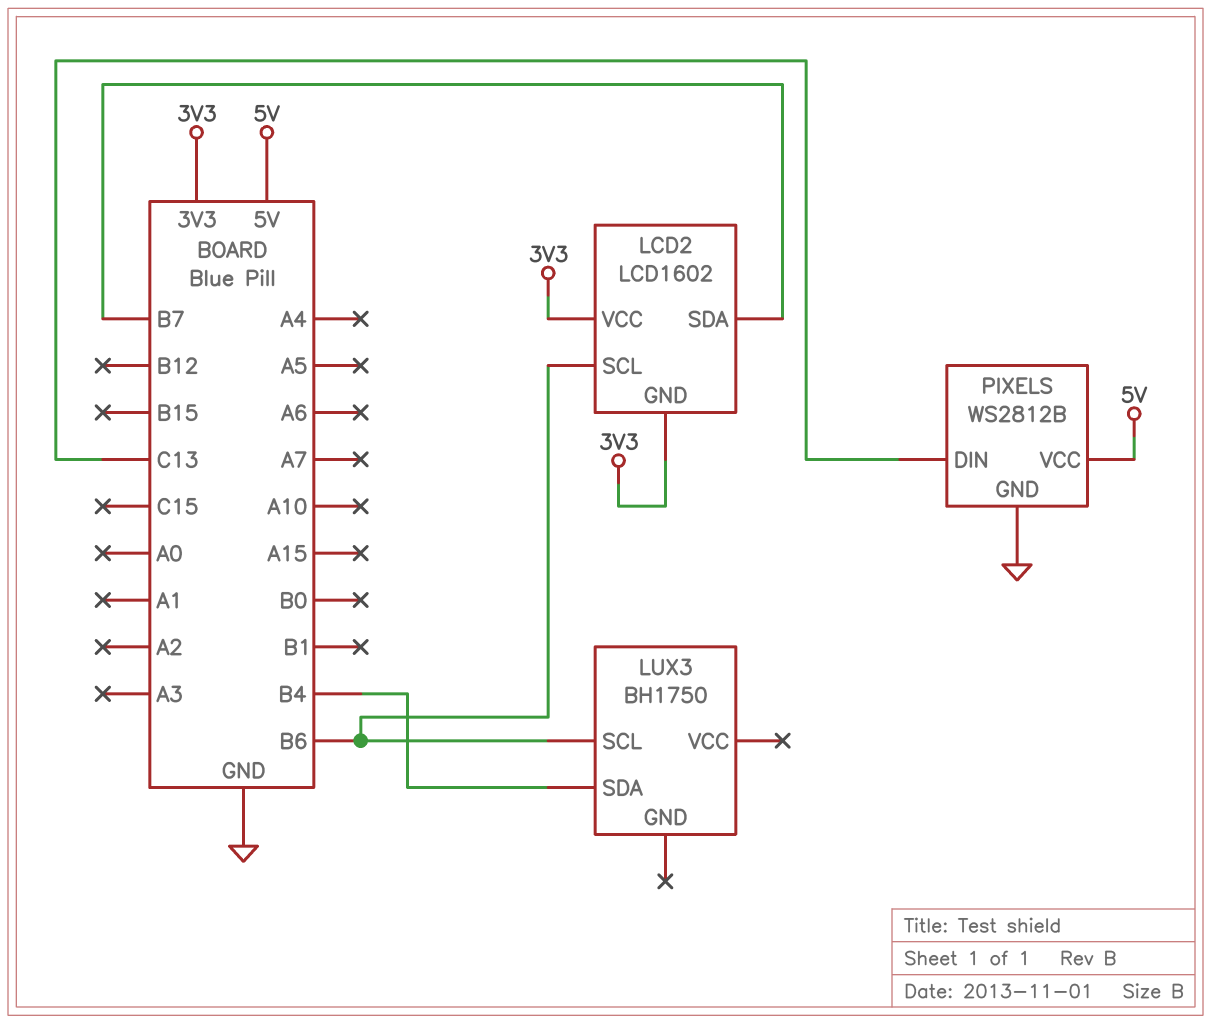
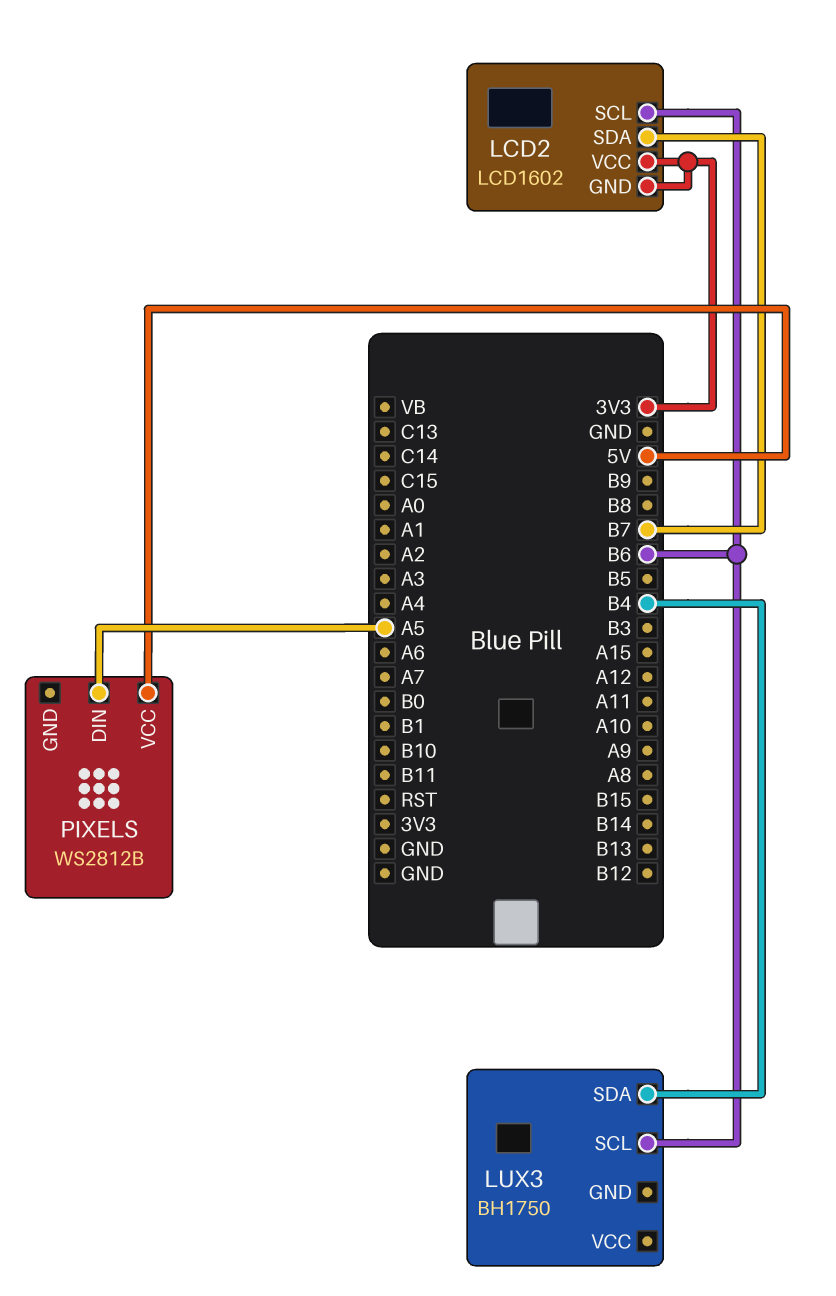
PIXELS pin DIN: C13 -> A5
PIXELS pin GND: GND -> none

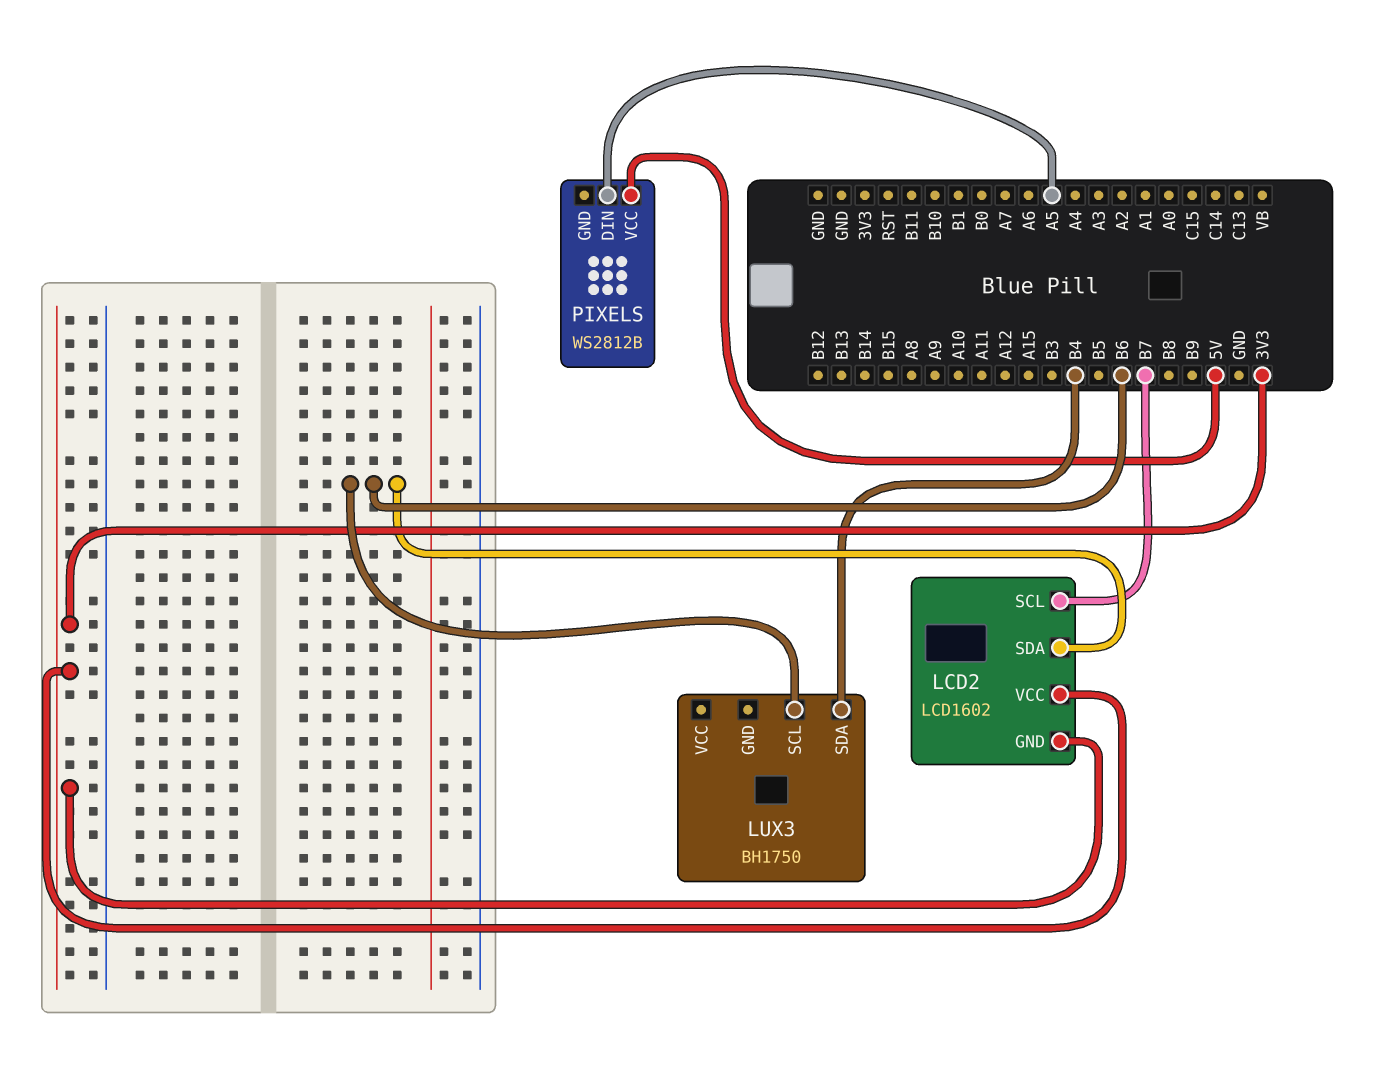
LCD2 pin SCL: B6 -> B7
LCD2 pin SDA: B7 -> B6

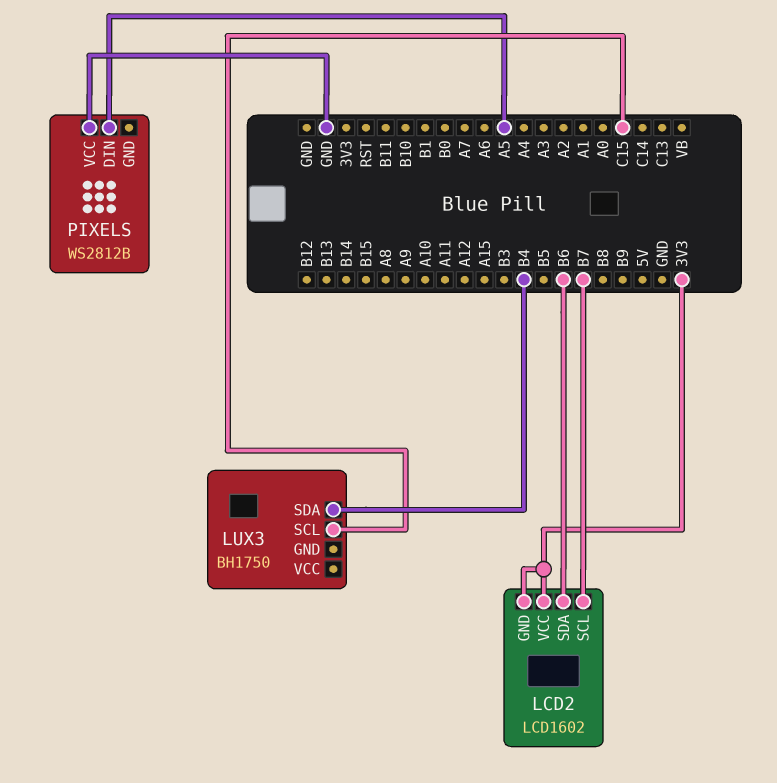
LUX3 pin SCL: B6 -> C15
PIXELS pin VCC: 5V -> GND

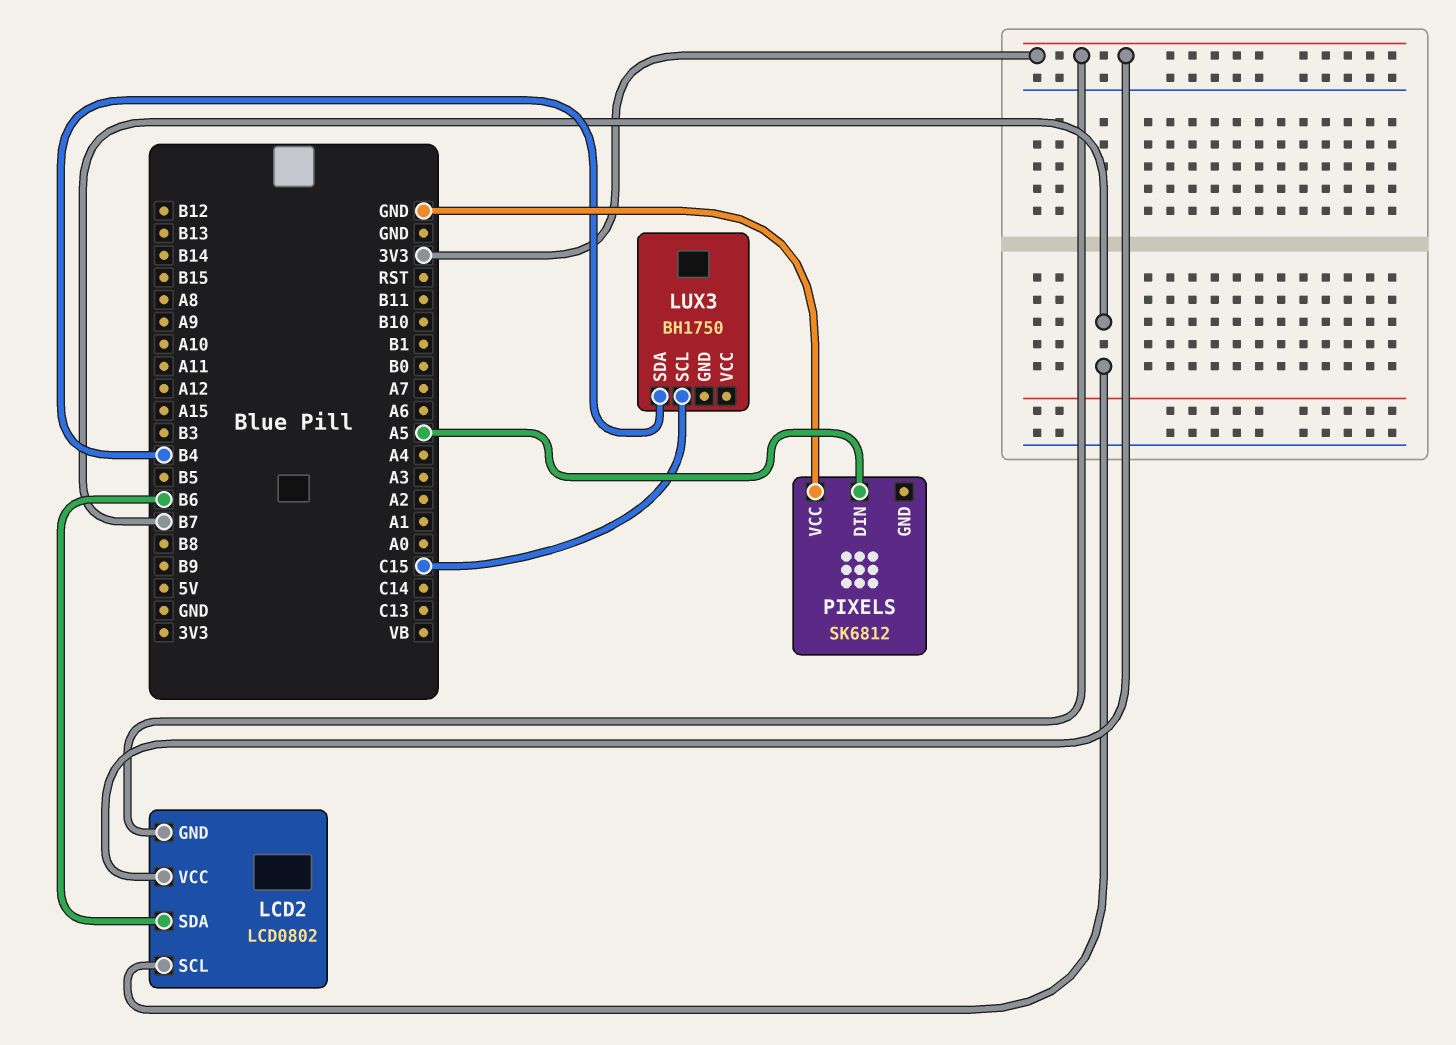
LCD2: LCD1602 -> LCD0802
PIXELS: WS2812B -> SK6812

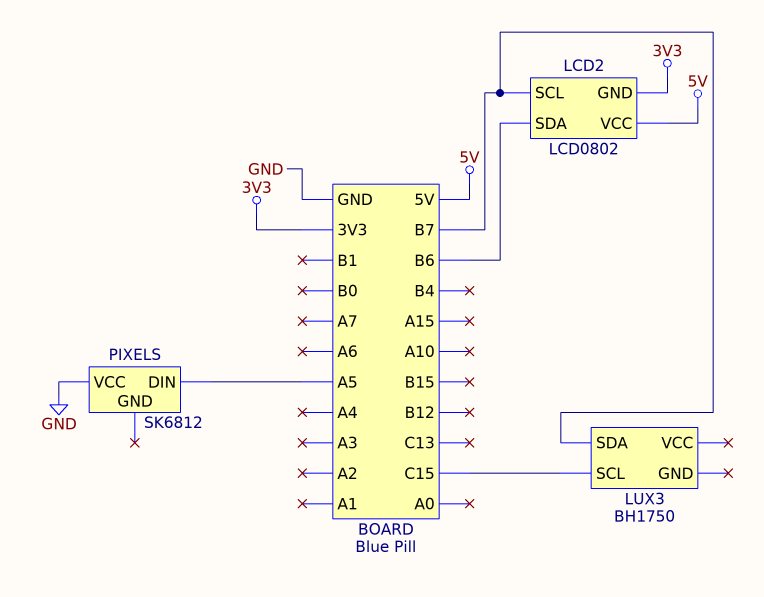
LCD2 pin VCC: 3V3 -> 5V
LUX3 pin SDA: B4 -> B7

